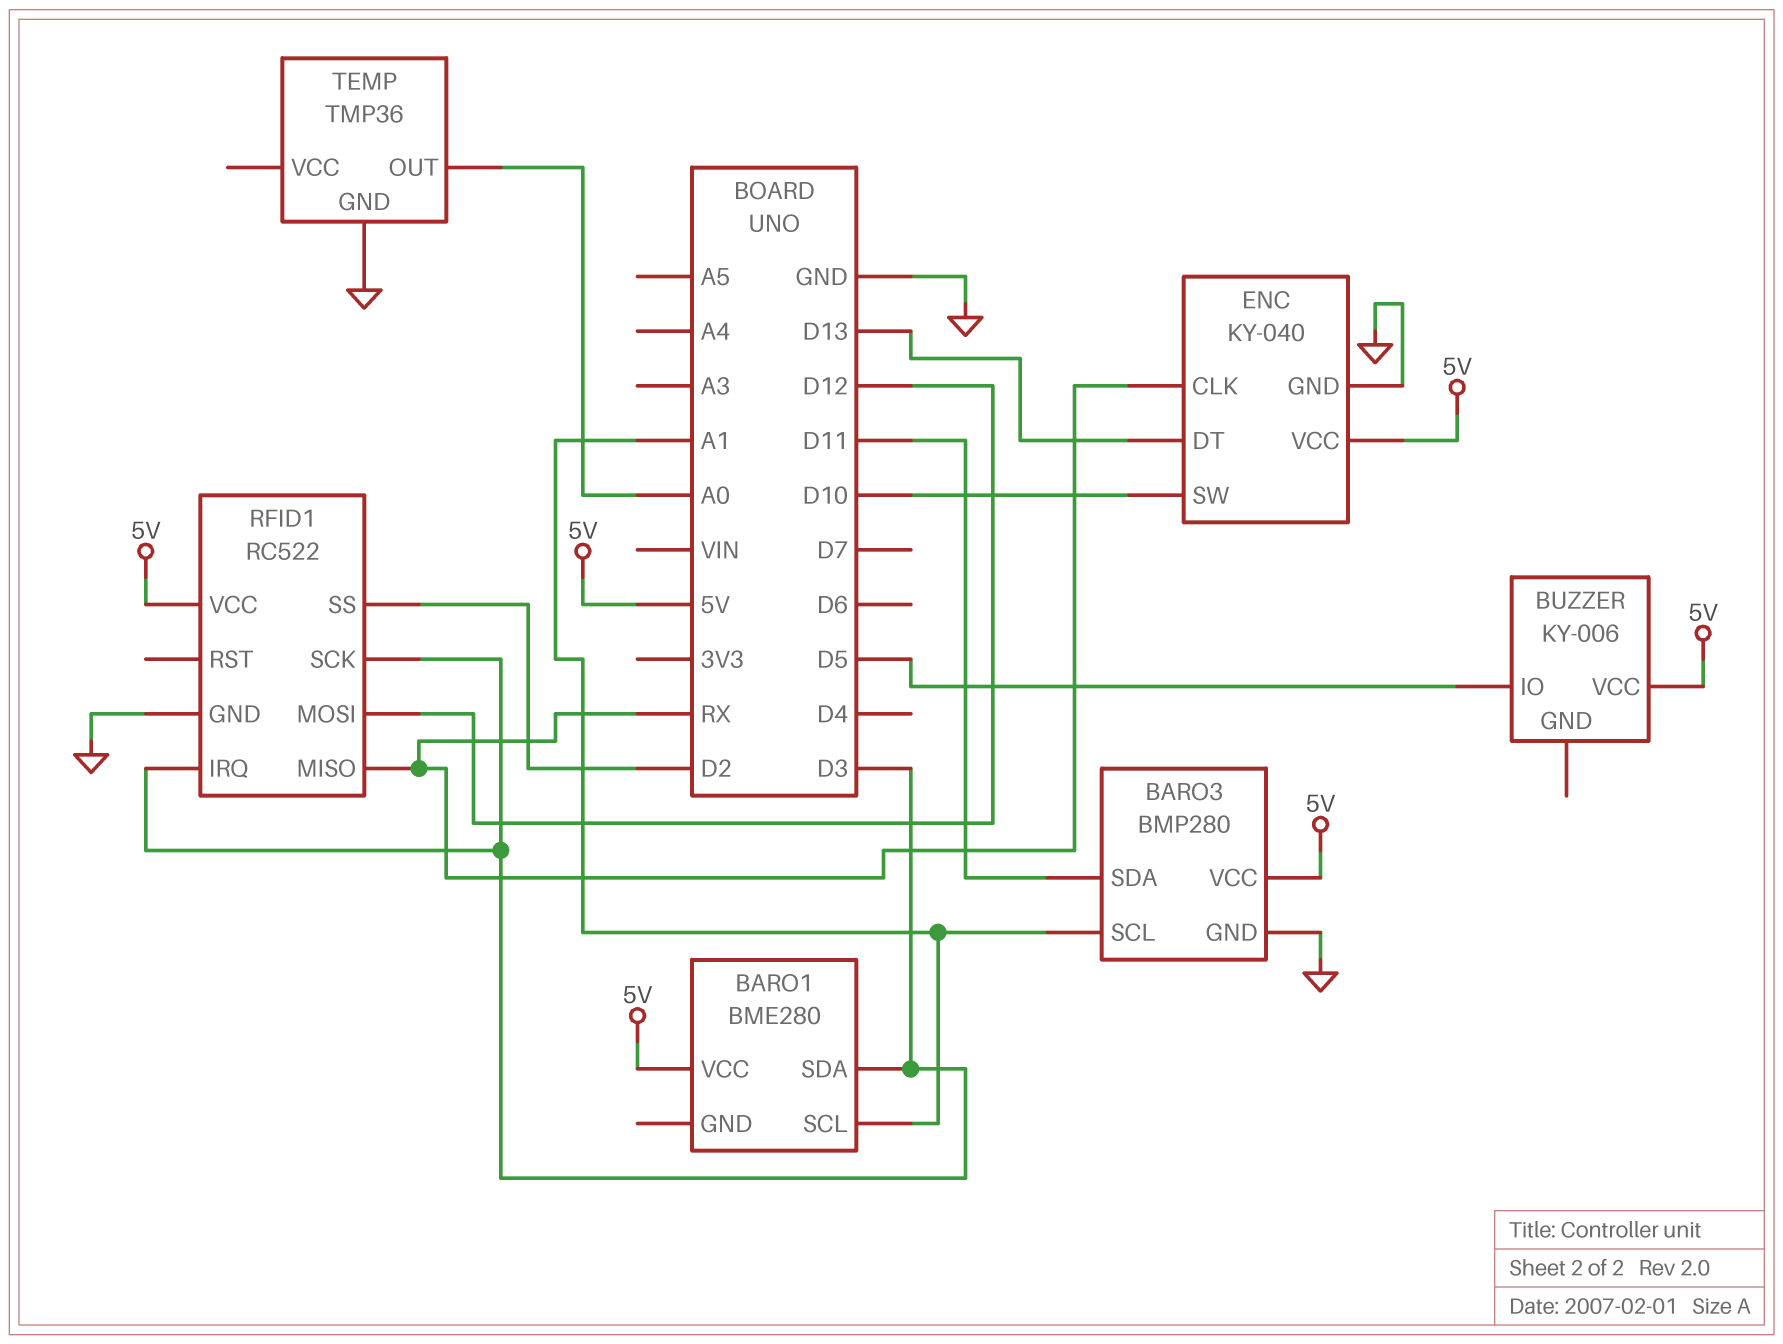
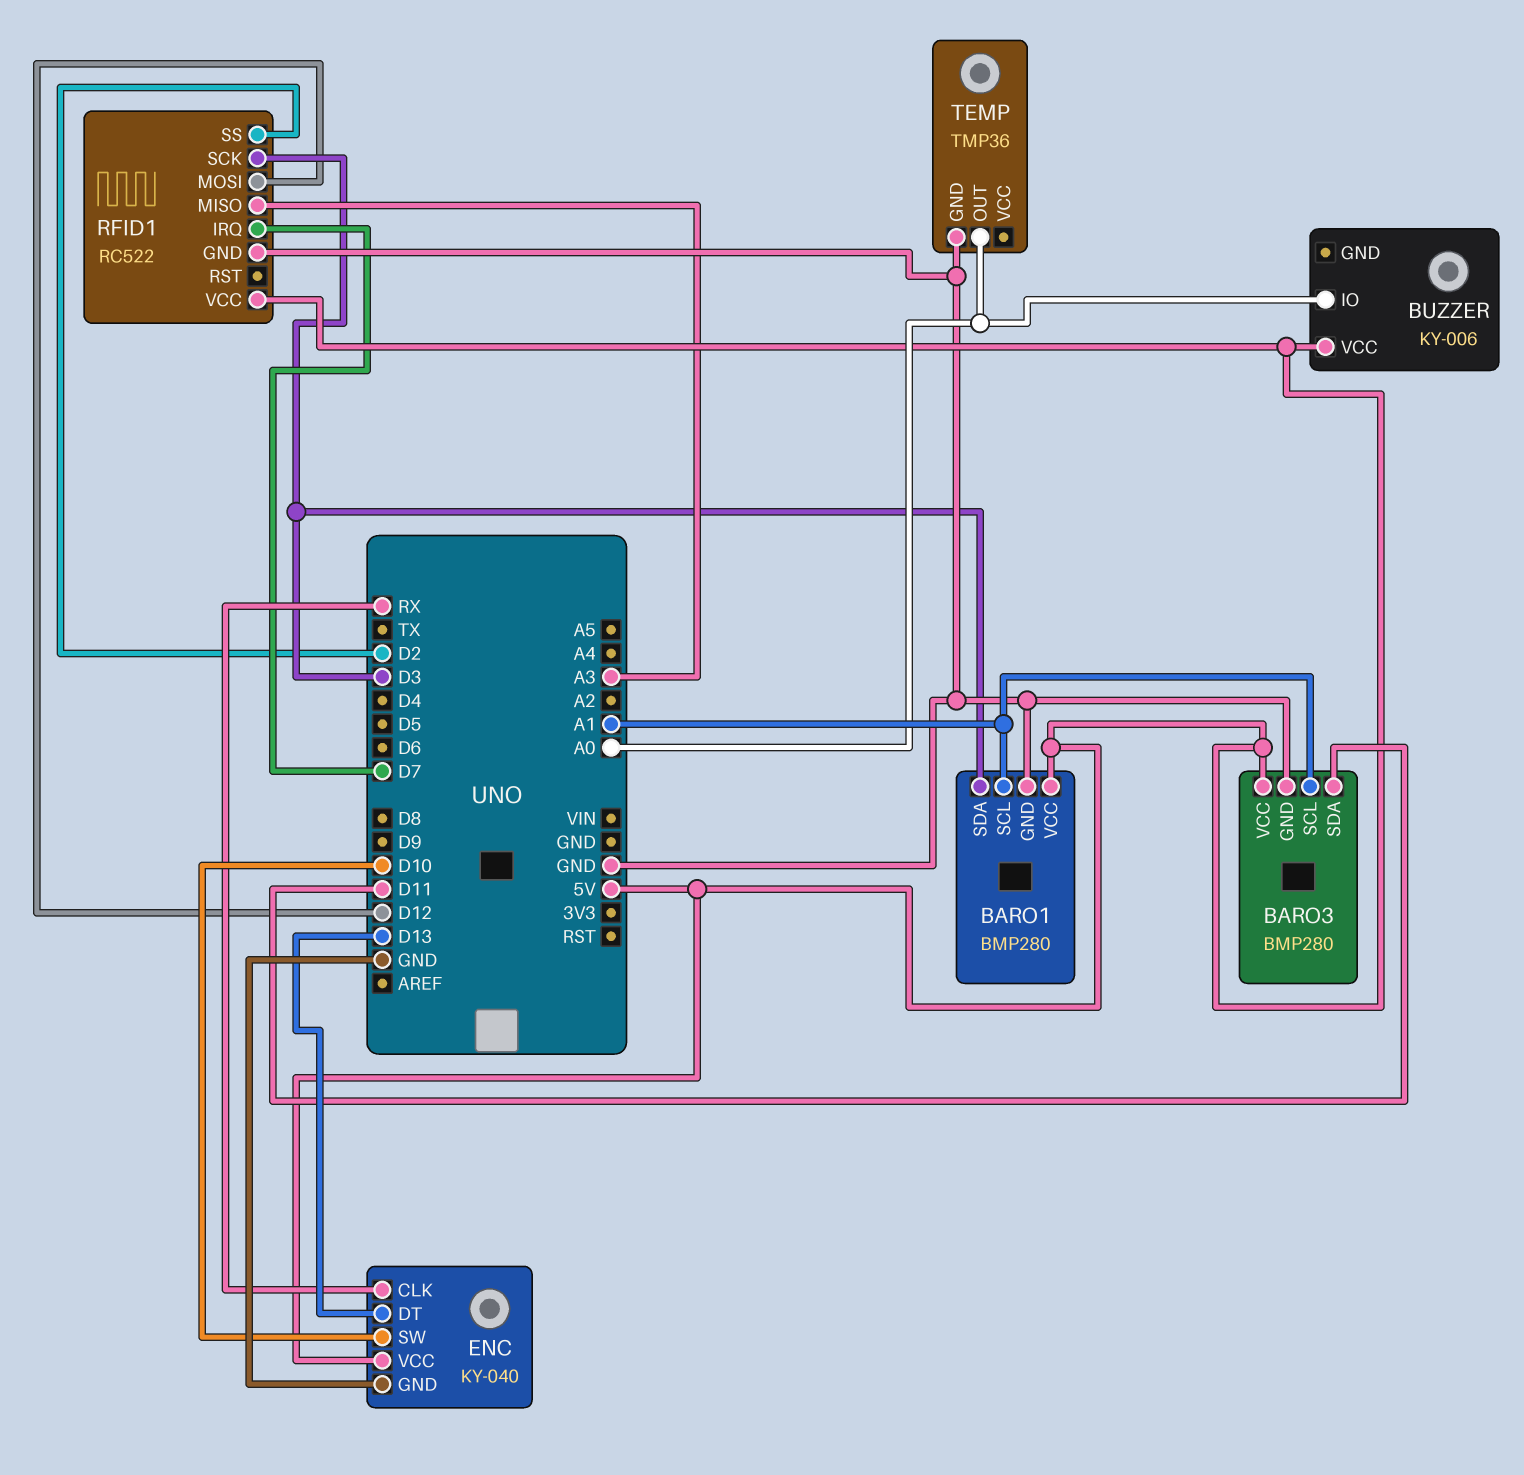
BARO1: BME280 -> BMP280
BARO1 pin GND: none -> GND
BUZZER pin IO: D5 -> A0
RFID1 pin IRQ: D3 -> D7
RFID1 pin MISO: RX -> A3

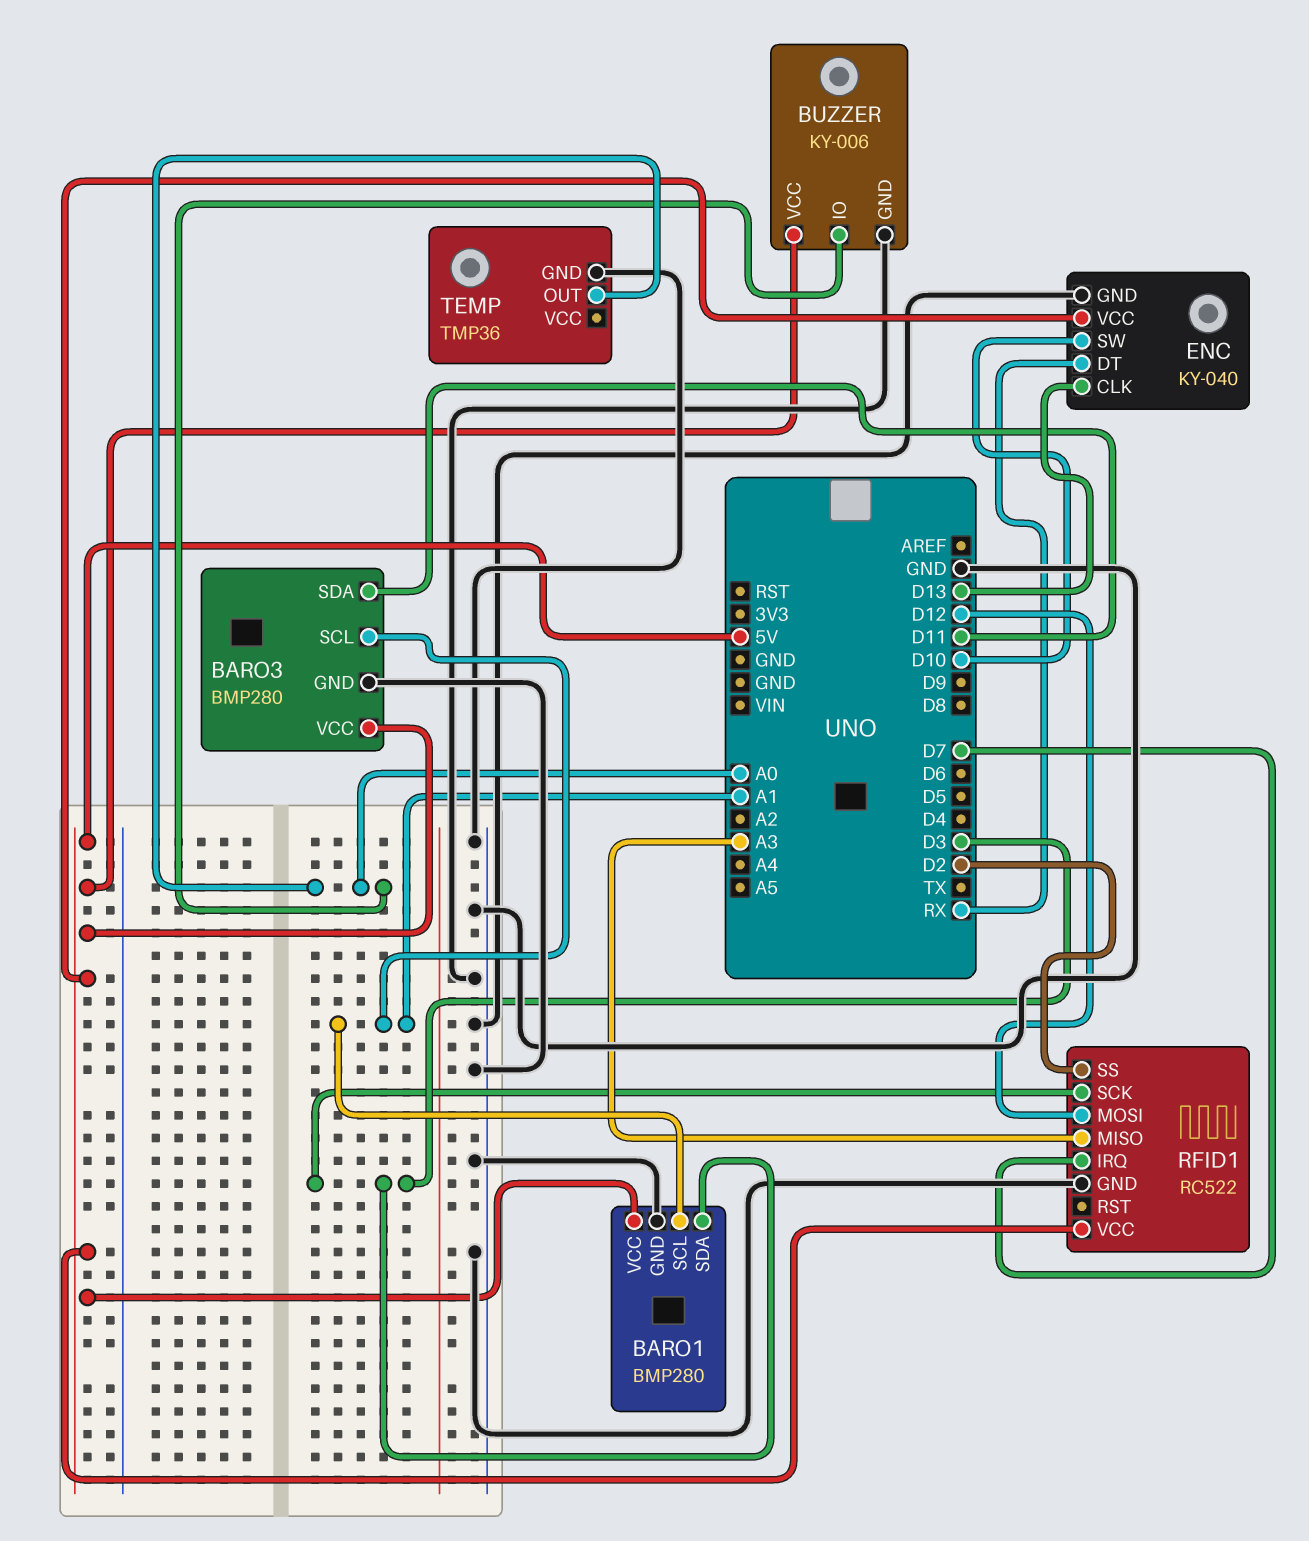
BUZZER pin GND: none -> GND
ENC pin CLK: RX -> D13
ENC pin DT: D13 -> RX

